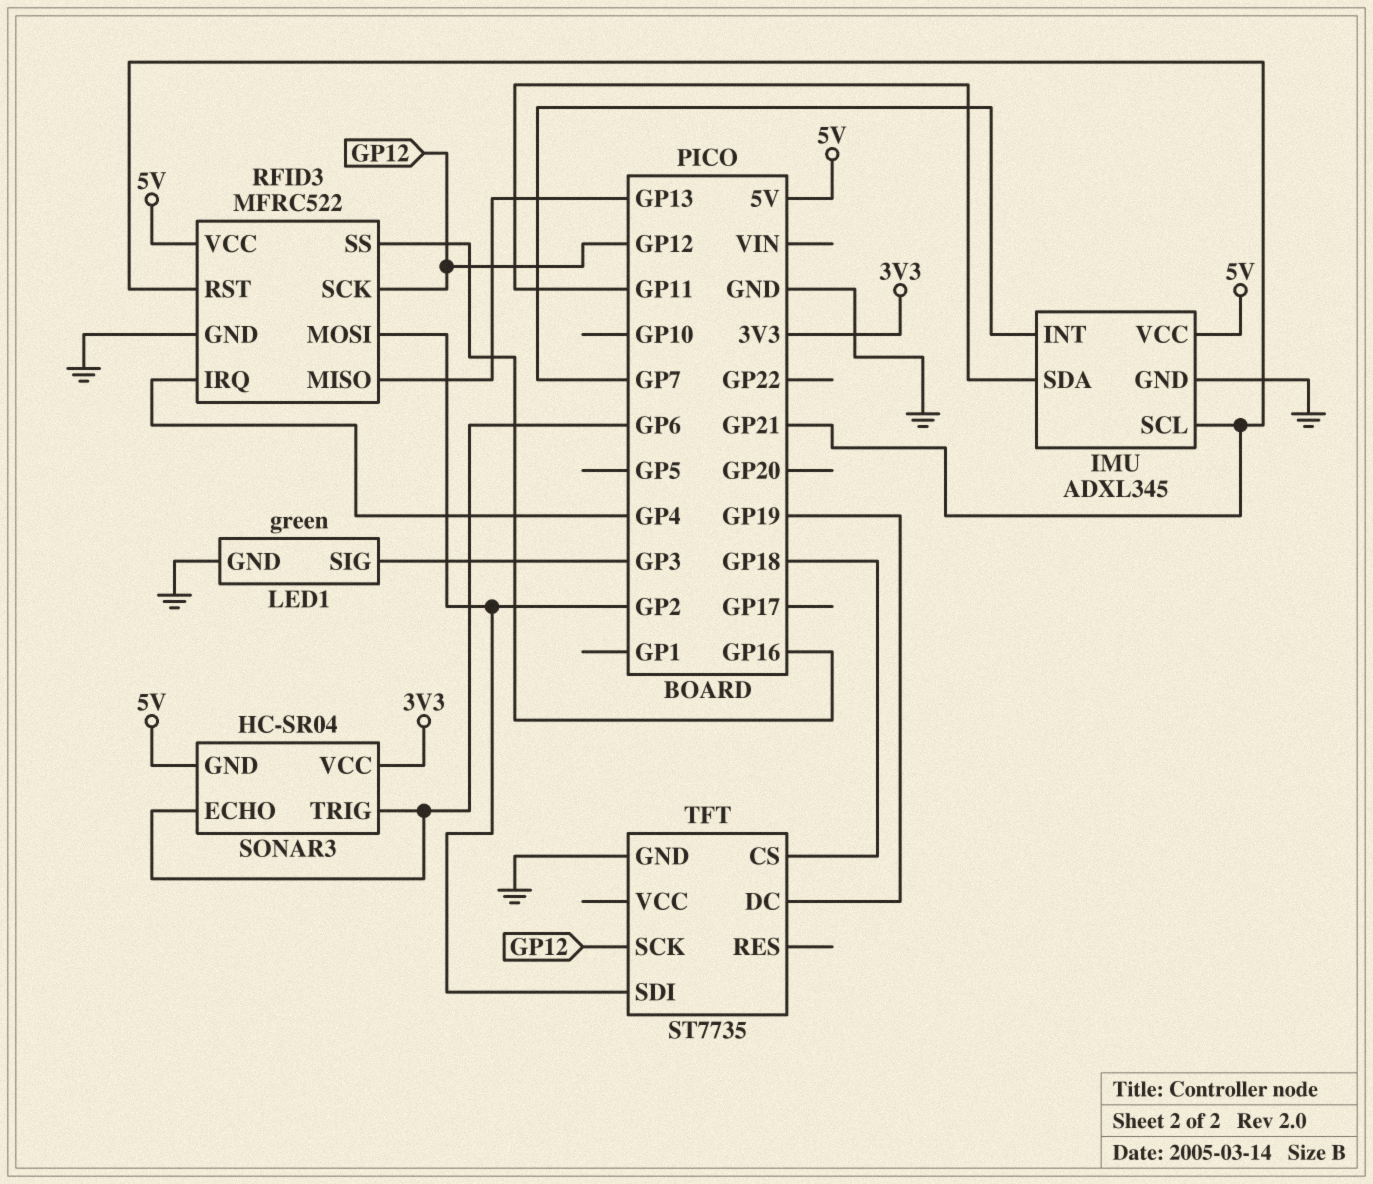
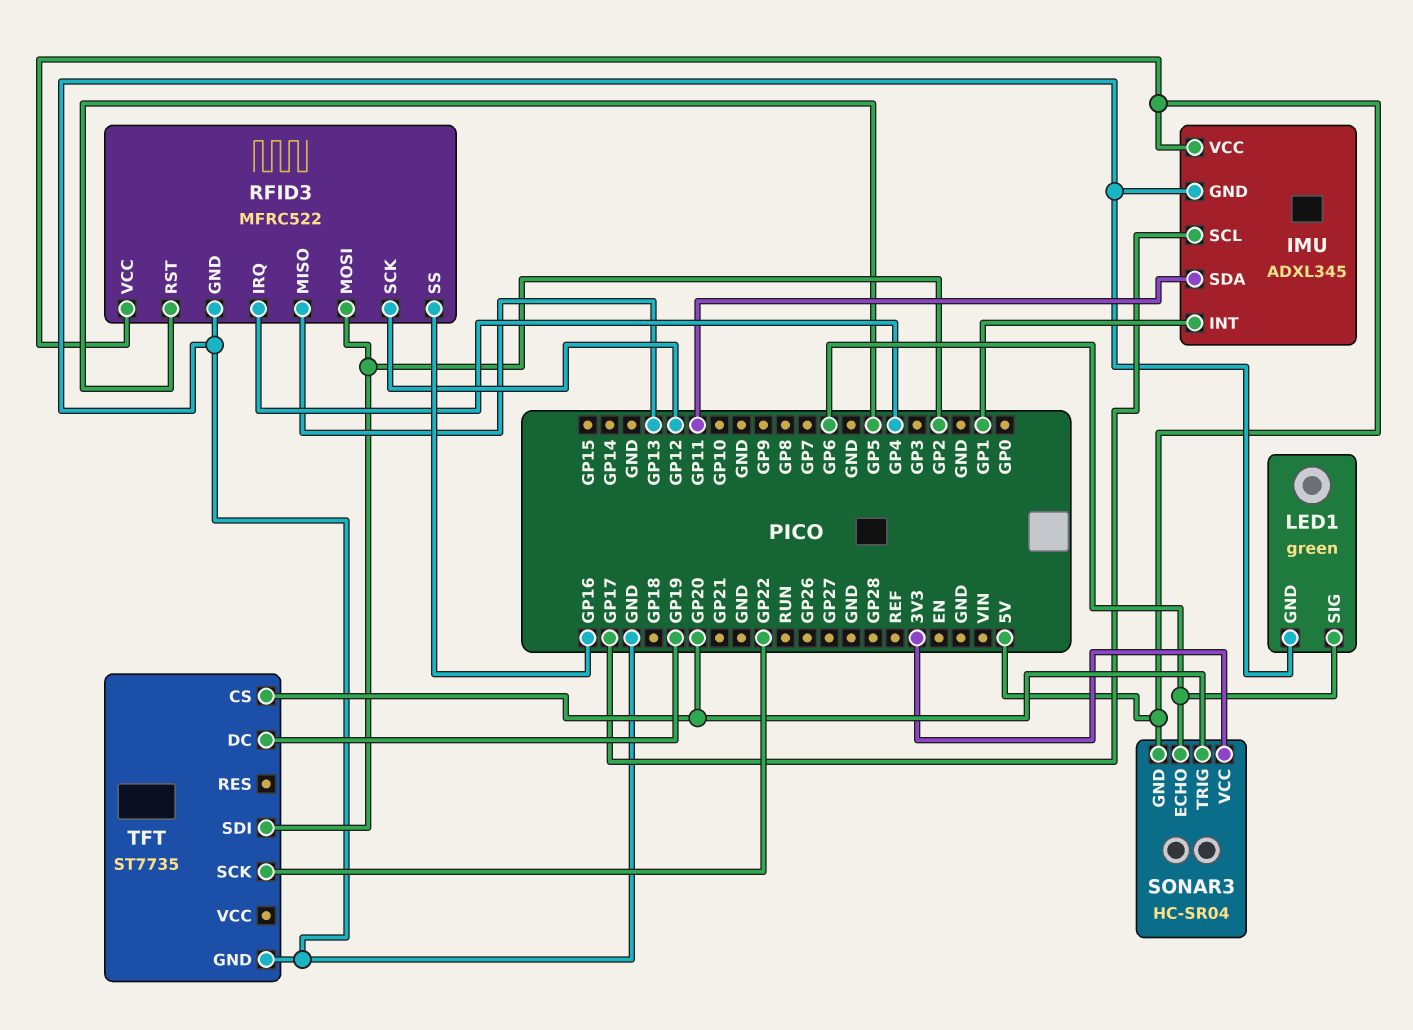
IMU pin INT: GP7 -> GP1
IMU pin SCL: GP21 -> GP17
LED1 pin SIG: GP3 -> GP6
RFID3 pin RST: GP21 -> GP5
SONAR3 pin TRIG: GP6 -> GP20
TFT pin CS: GP18 -> GP20
TFT pin SCK: GP12 -> GP22

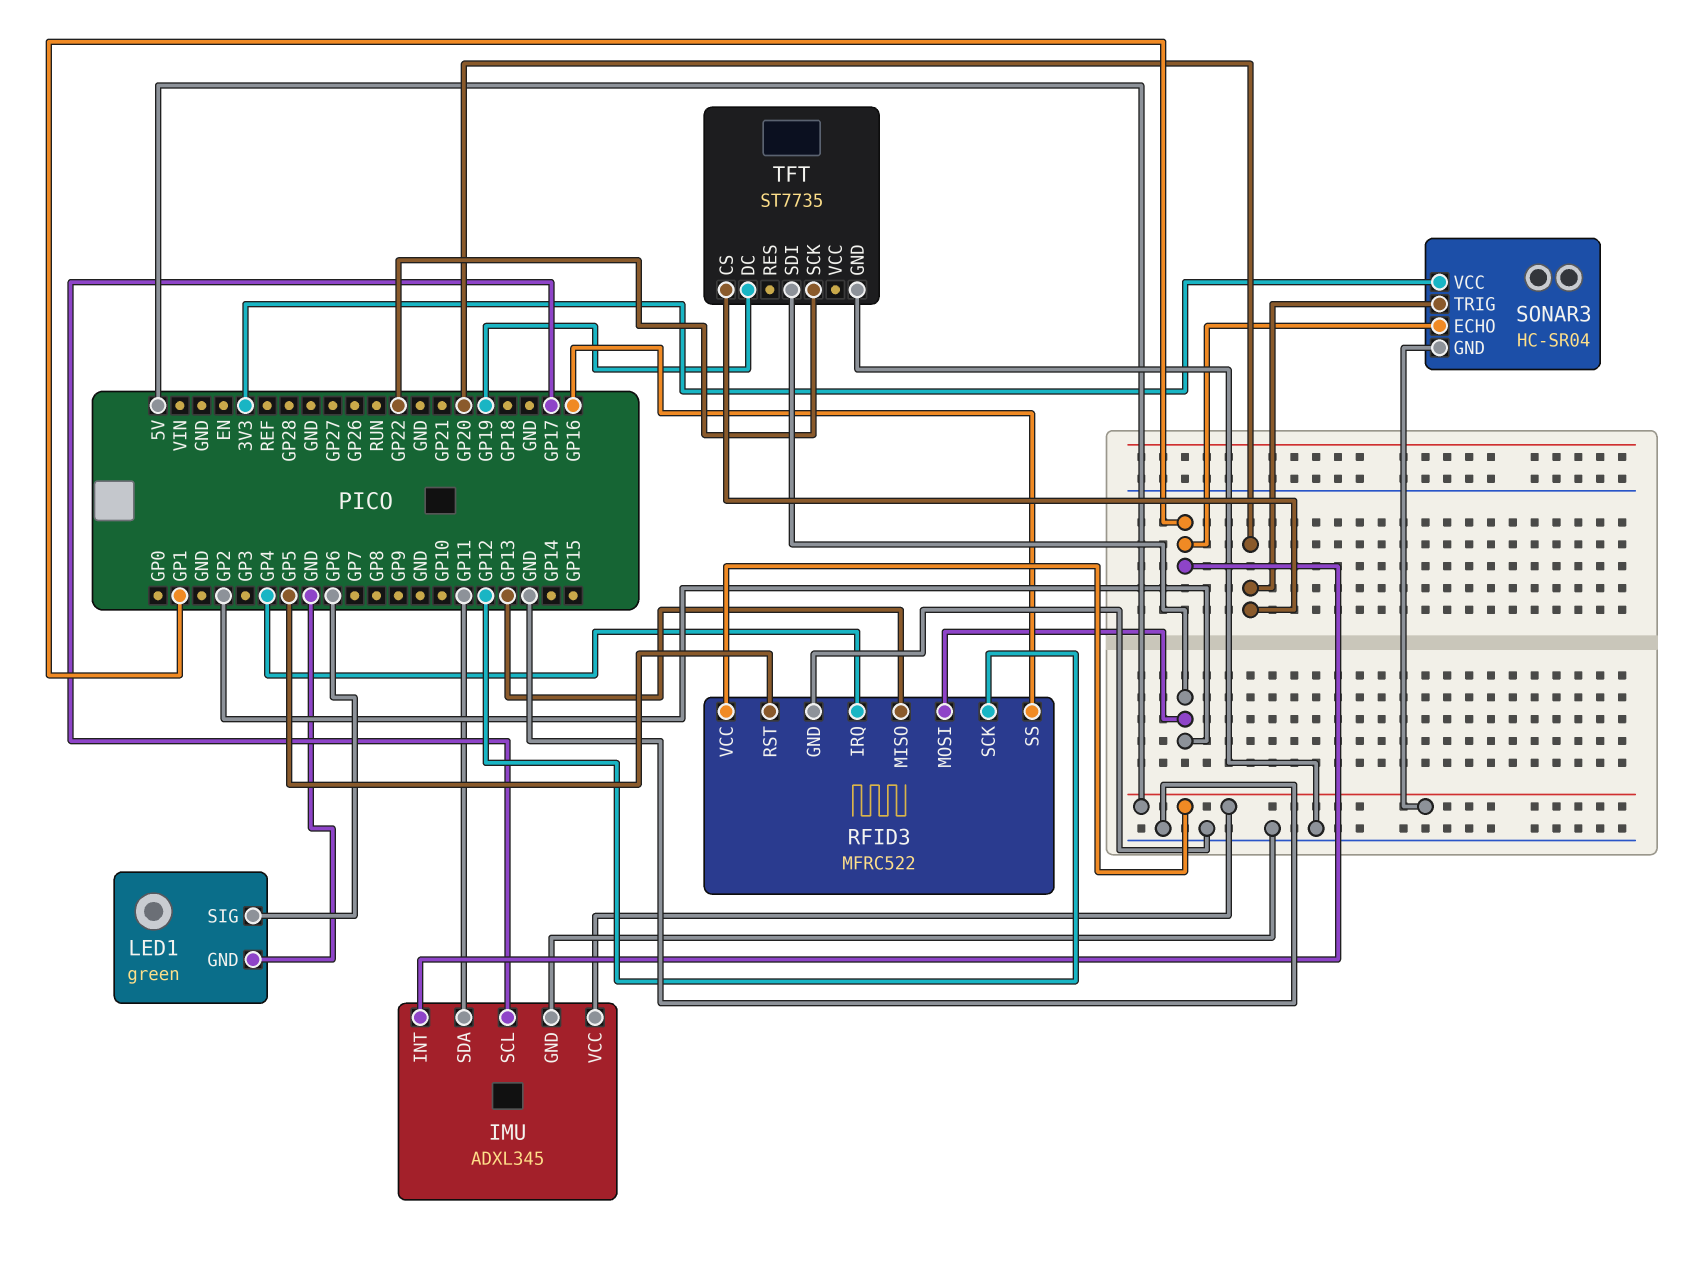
SONAR3 pin ECHO: GP6 -> GP1

